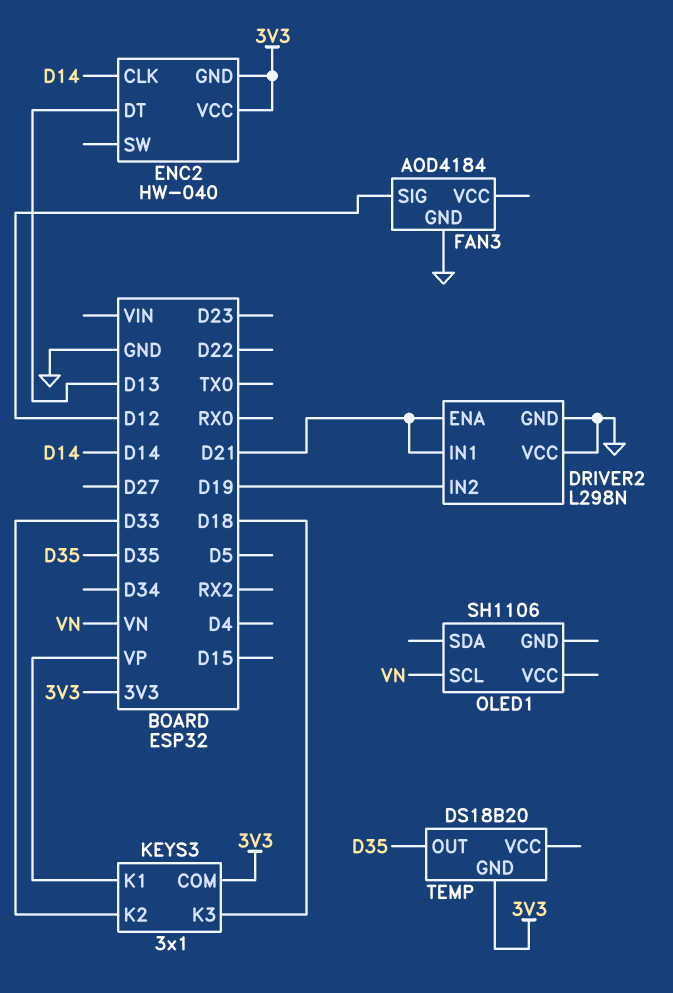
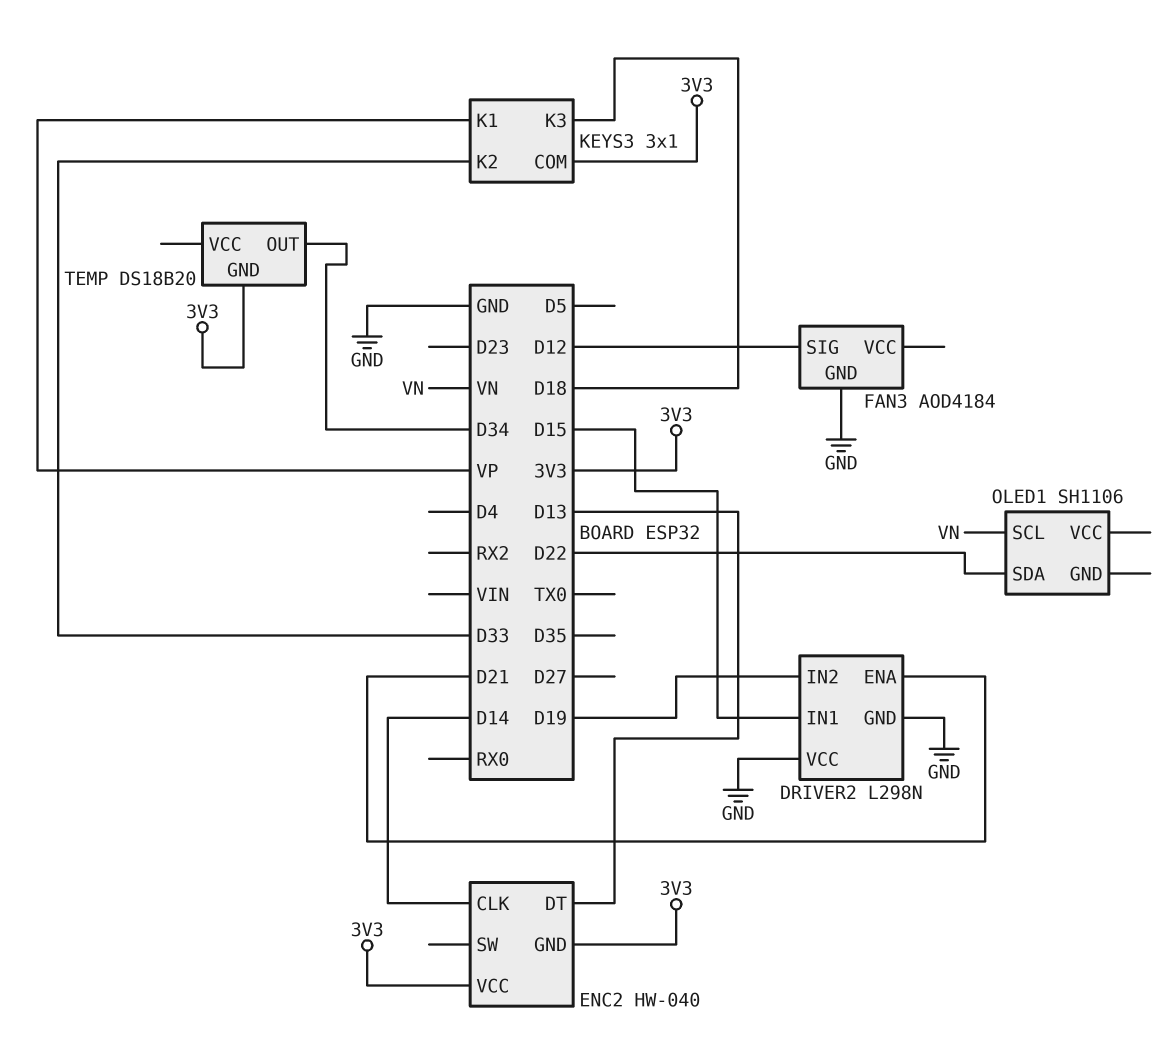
DRIVER2 pin IN1: D21 -> D15
OLED1 pin SDA: none -> D22
TEMP pin OUT: D35 -> D34

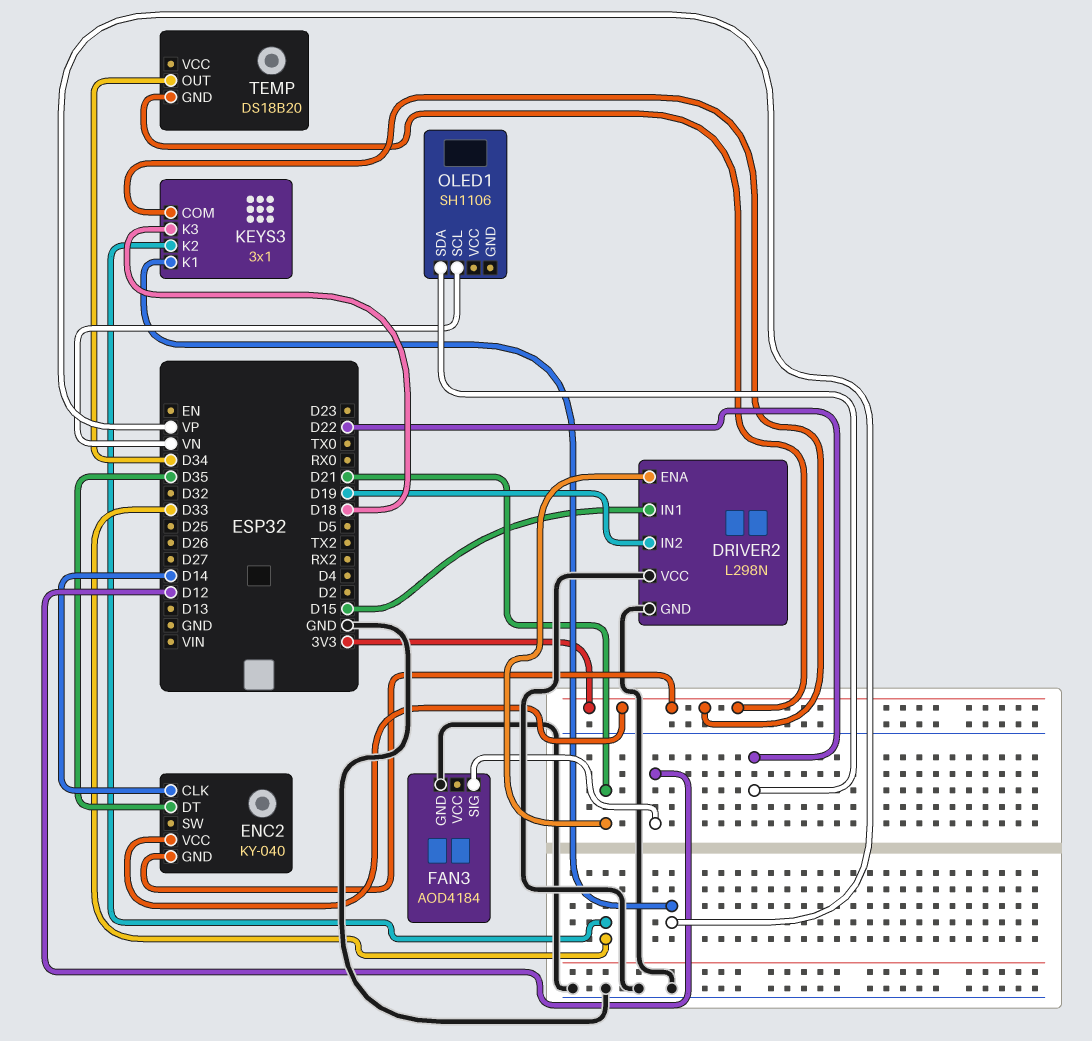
ENC2: HW-040 -> KY-040
ENC2 pin DT: D13 -> D35

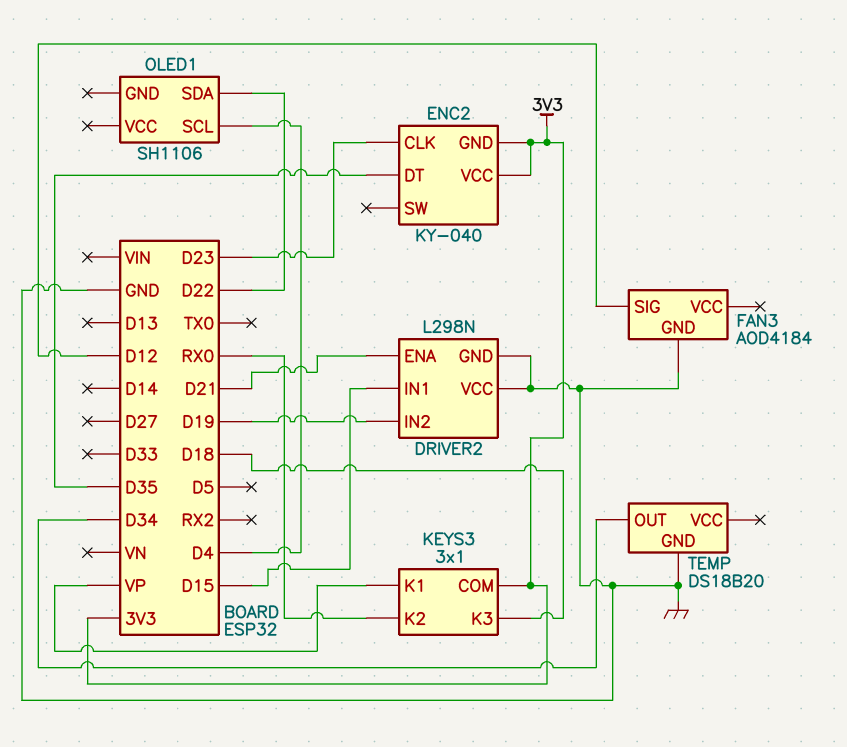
ENC2 pin CLK: D14 -> D23
KEYS3 pin K2: D33 -> RX0
OLED1 pin SCL: VN -> D4
TEMP pin GND: 3V3 -> GND

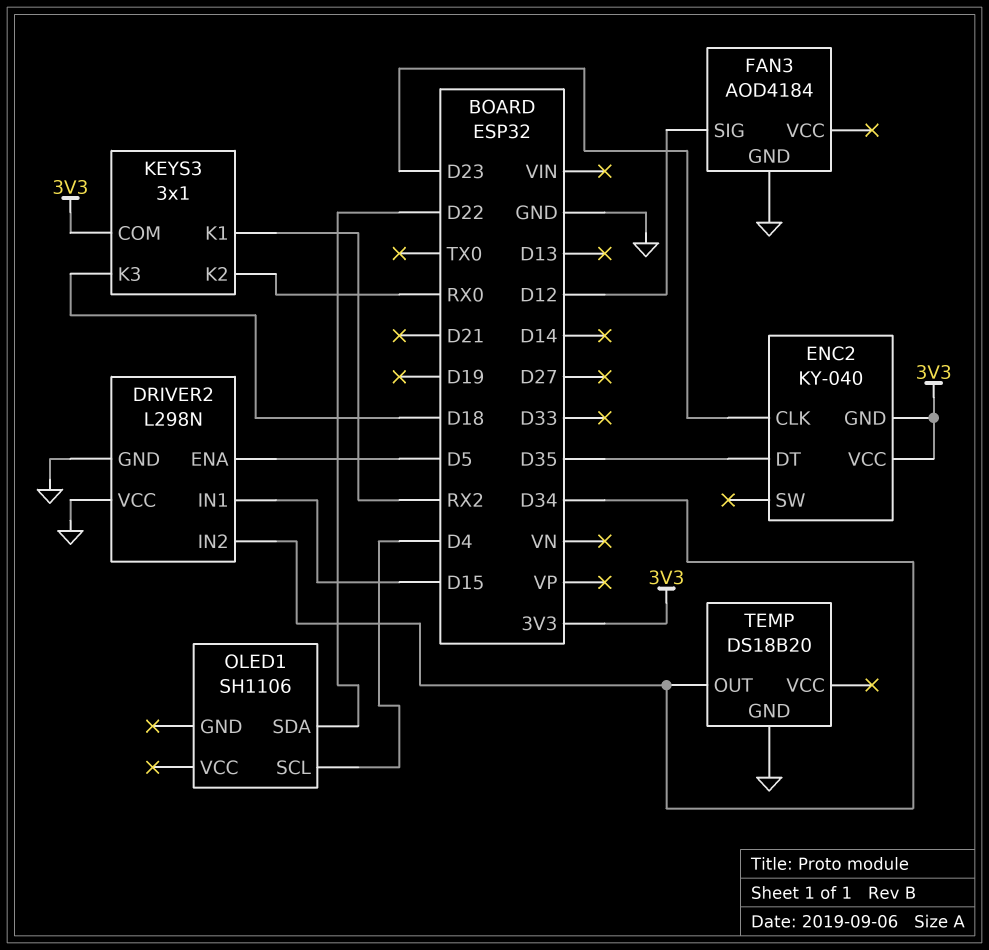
DRIVER2 pin ENA: D21 -> D5
DRIVER2 pin IN2: D19 -> D34
KEYS3 pin K1: VP -> RX2

